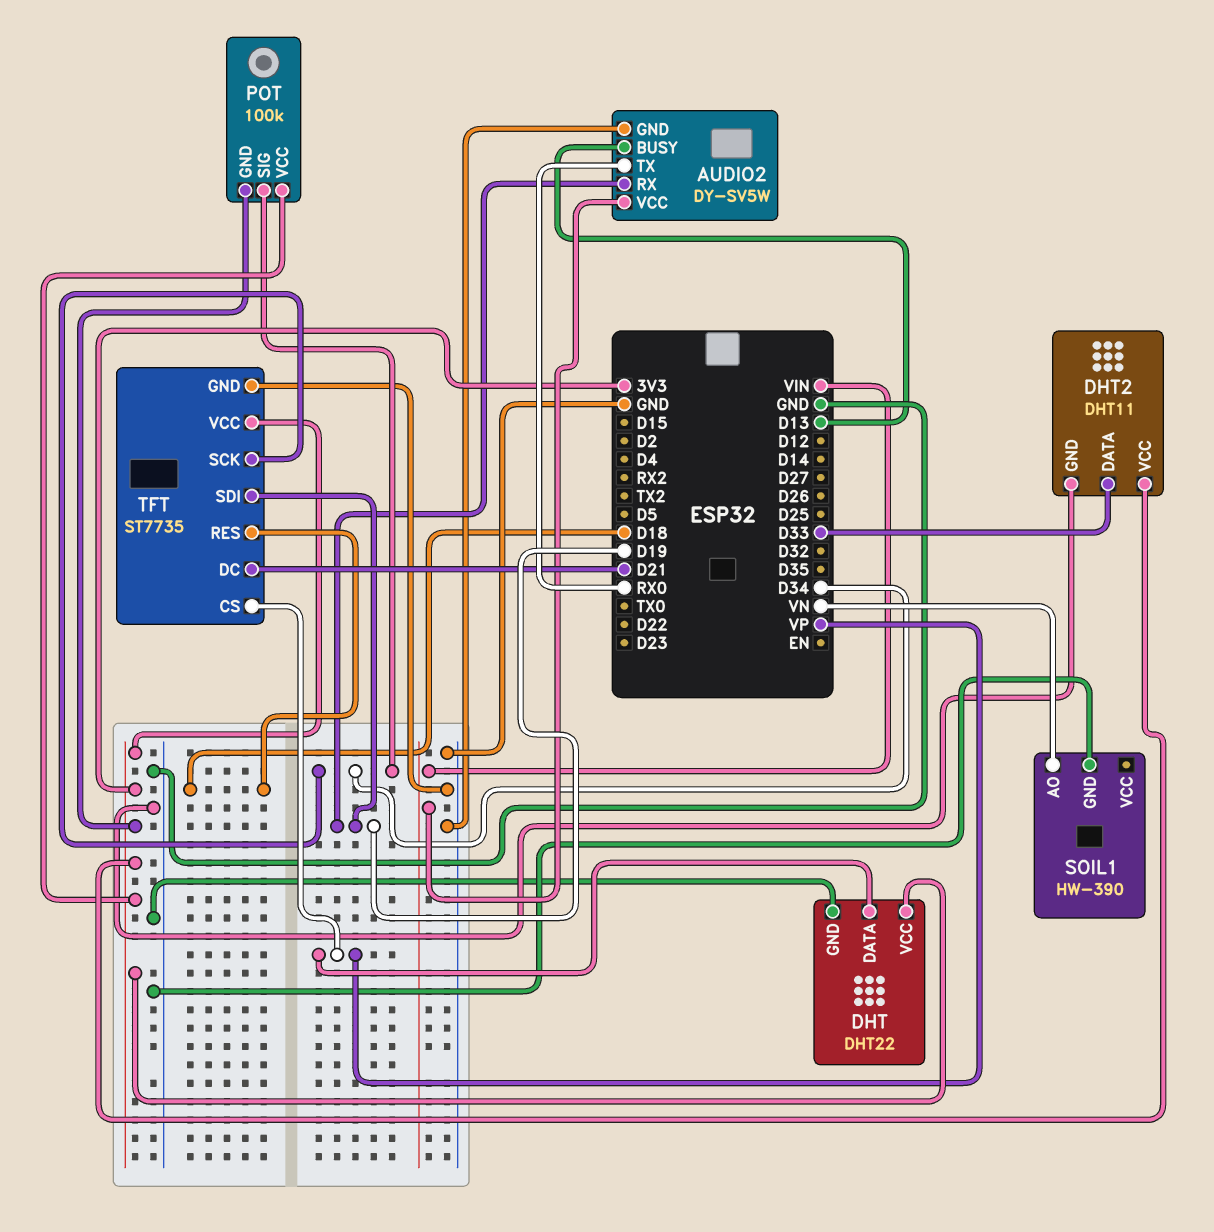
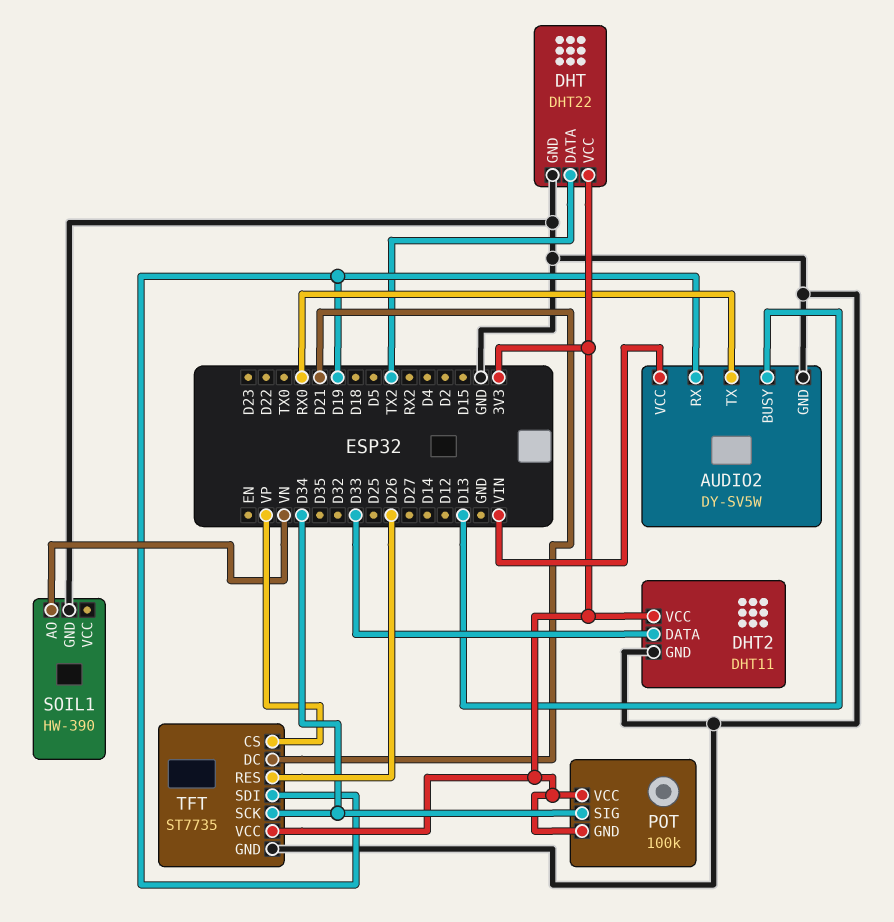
DHT pin DATA: VP -> TX2
TFT pin RES: D18 -> D26

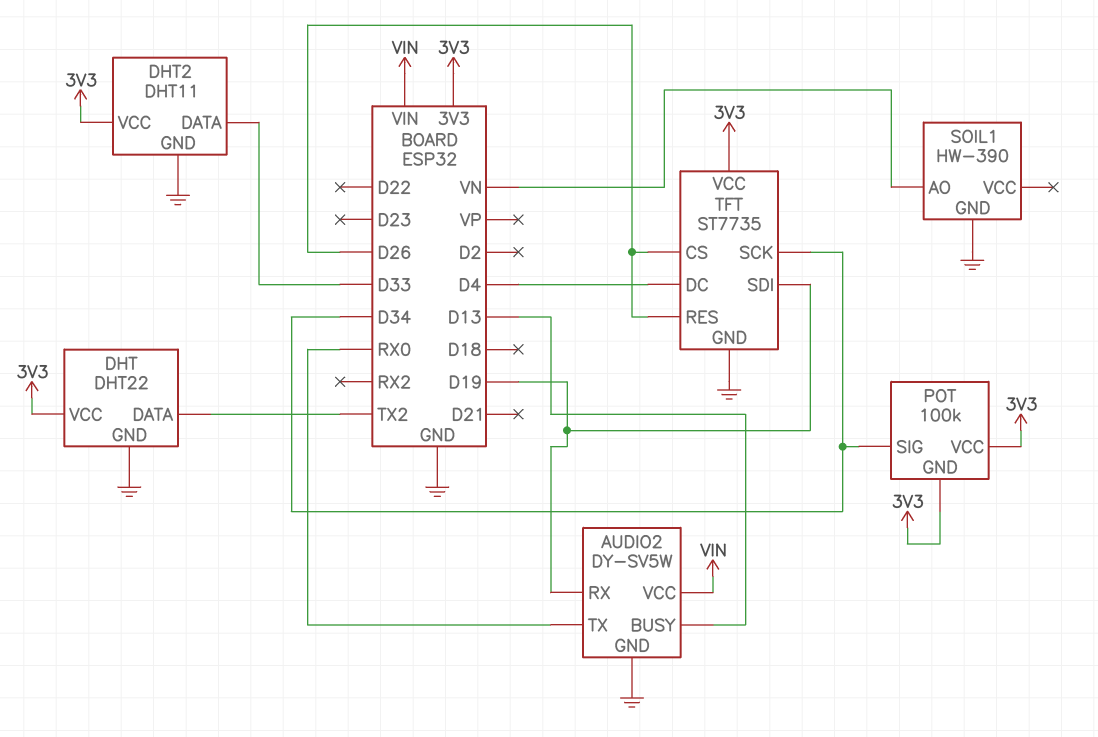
TFT pin CS: VP -> D26
TFT pin DC: D21 -> D4

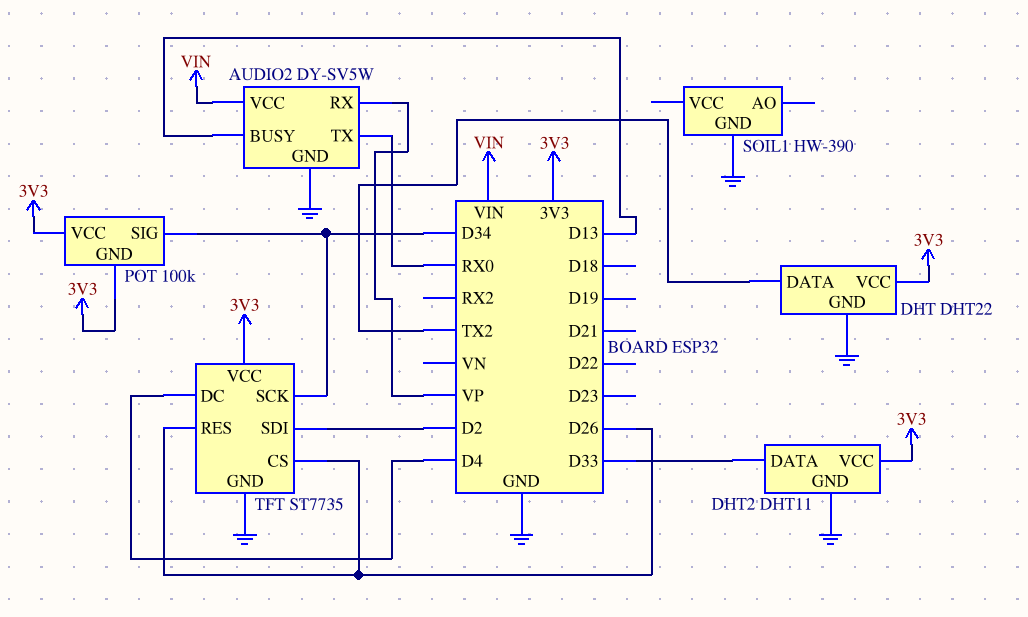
AUDIO2 pin RX: D19 -> VP
SOIL1 pin AO: VN -> none
TFT pin SDI: D19 -> D2

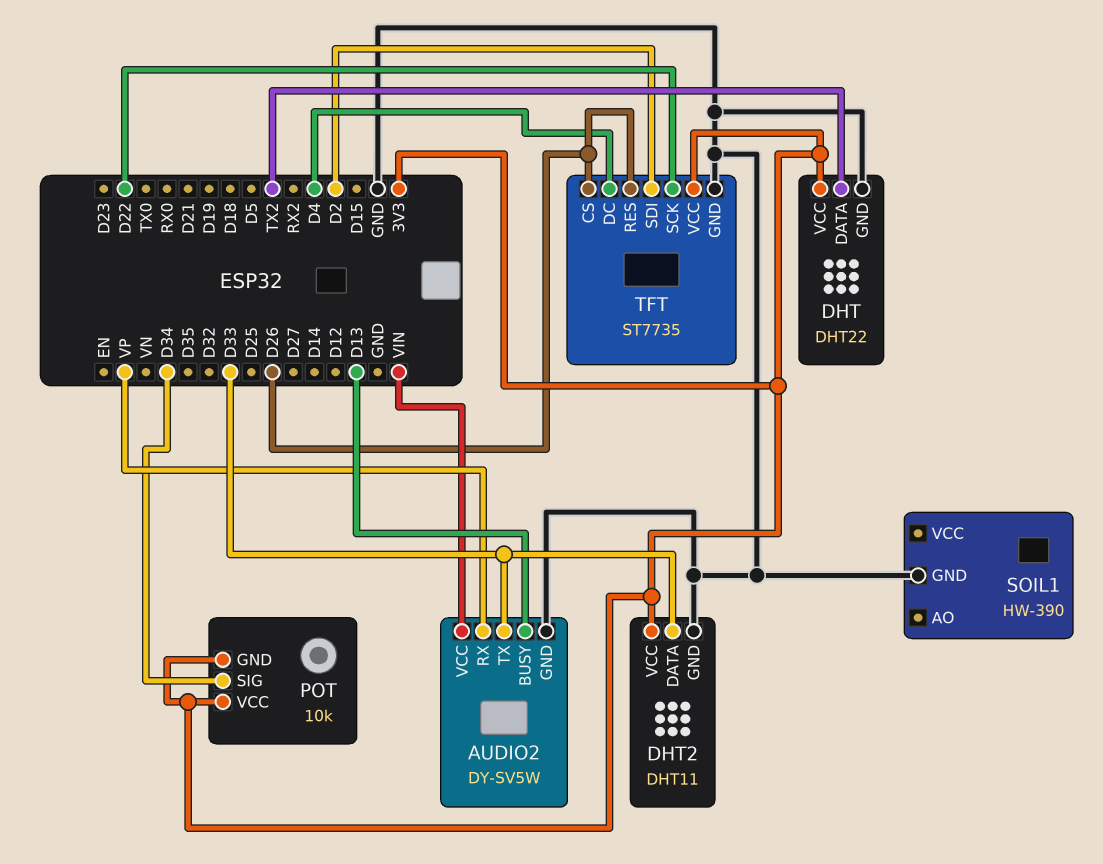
AUDIO2 pin TX: RX0 -> D33
POT: 100k -> 10k
TFT pin SCK: D34 -> D22

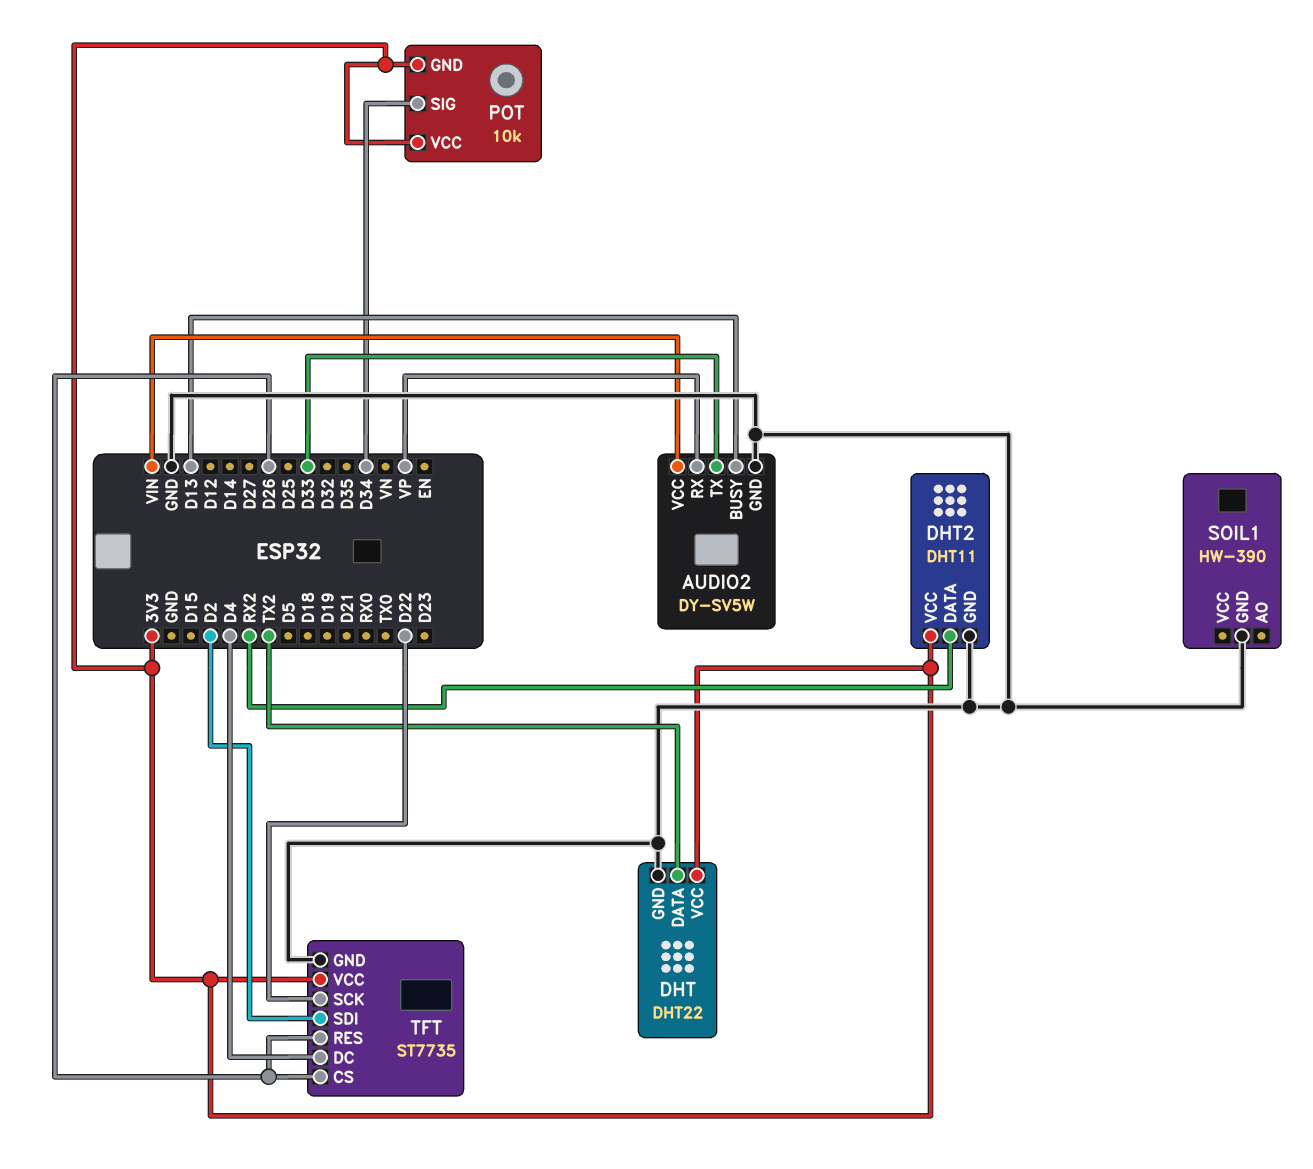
DHT2 pin DATA: D33 -> RX2

